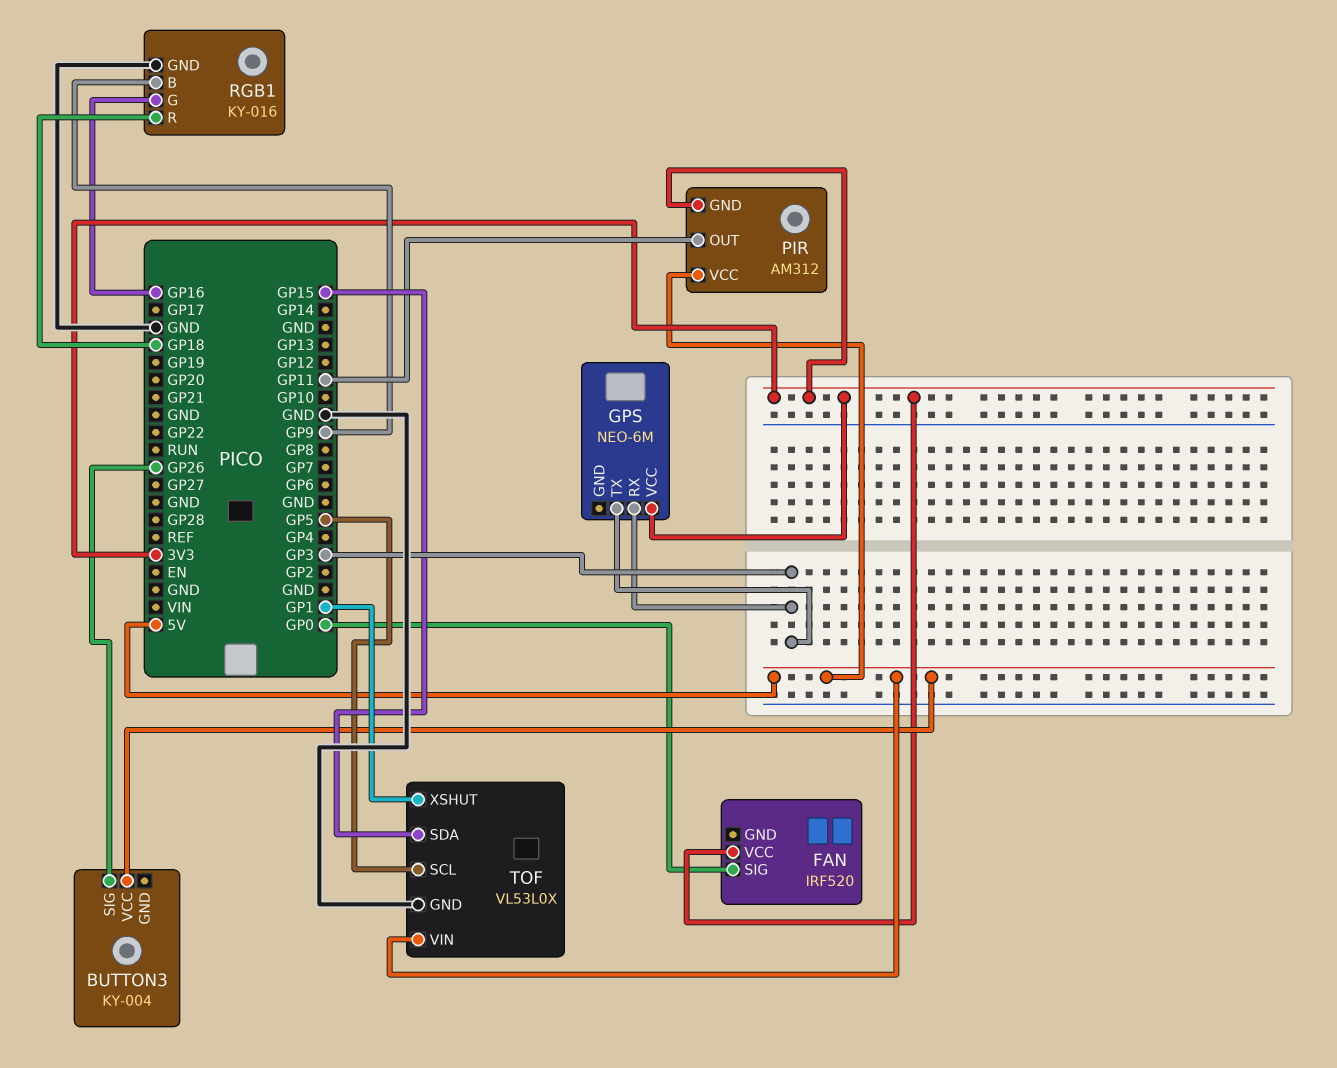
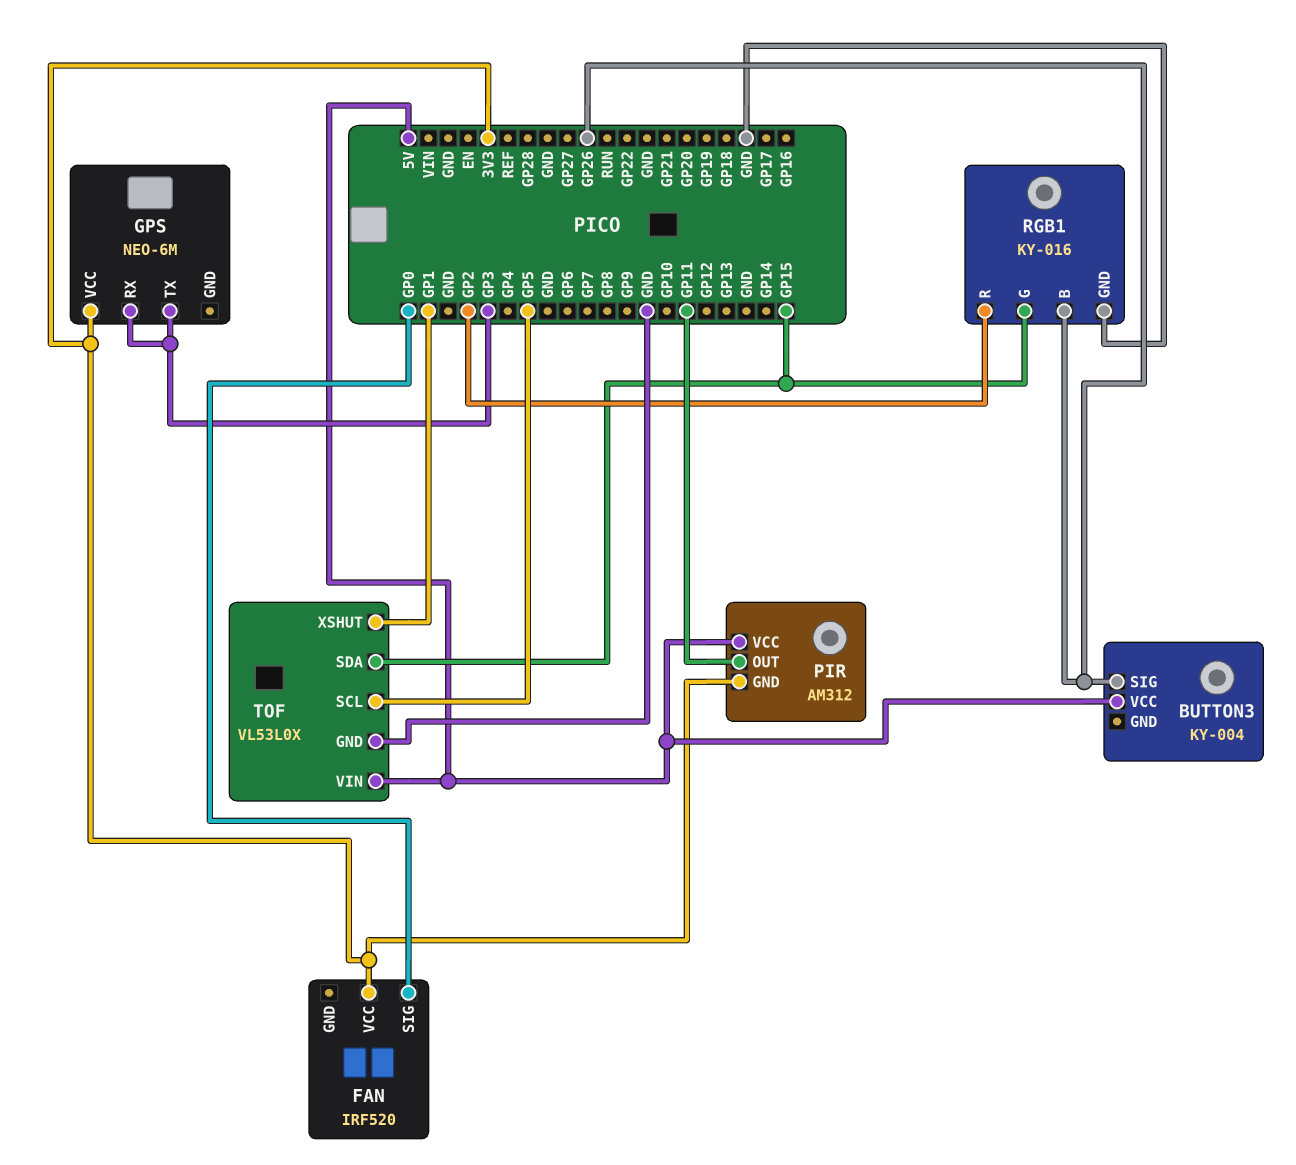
RGB1 pin B: GP9 -> GP26
RGB1 pin G: GP16 -> GP15
RGB1 pin R: GP18 -> GP2

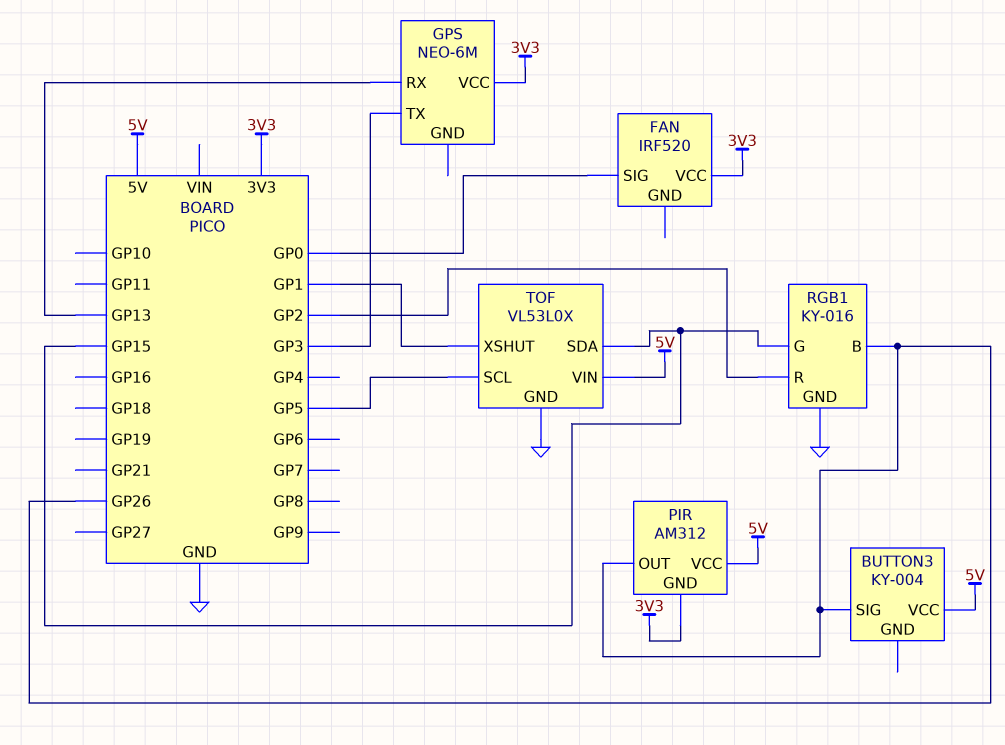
GPS pin RX: GP3 -> GP13
PIR pin OUT: GP11 -> GP26

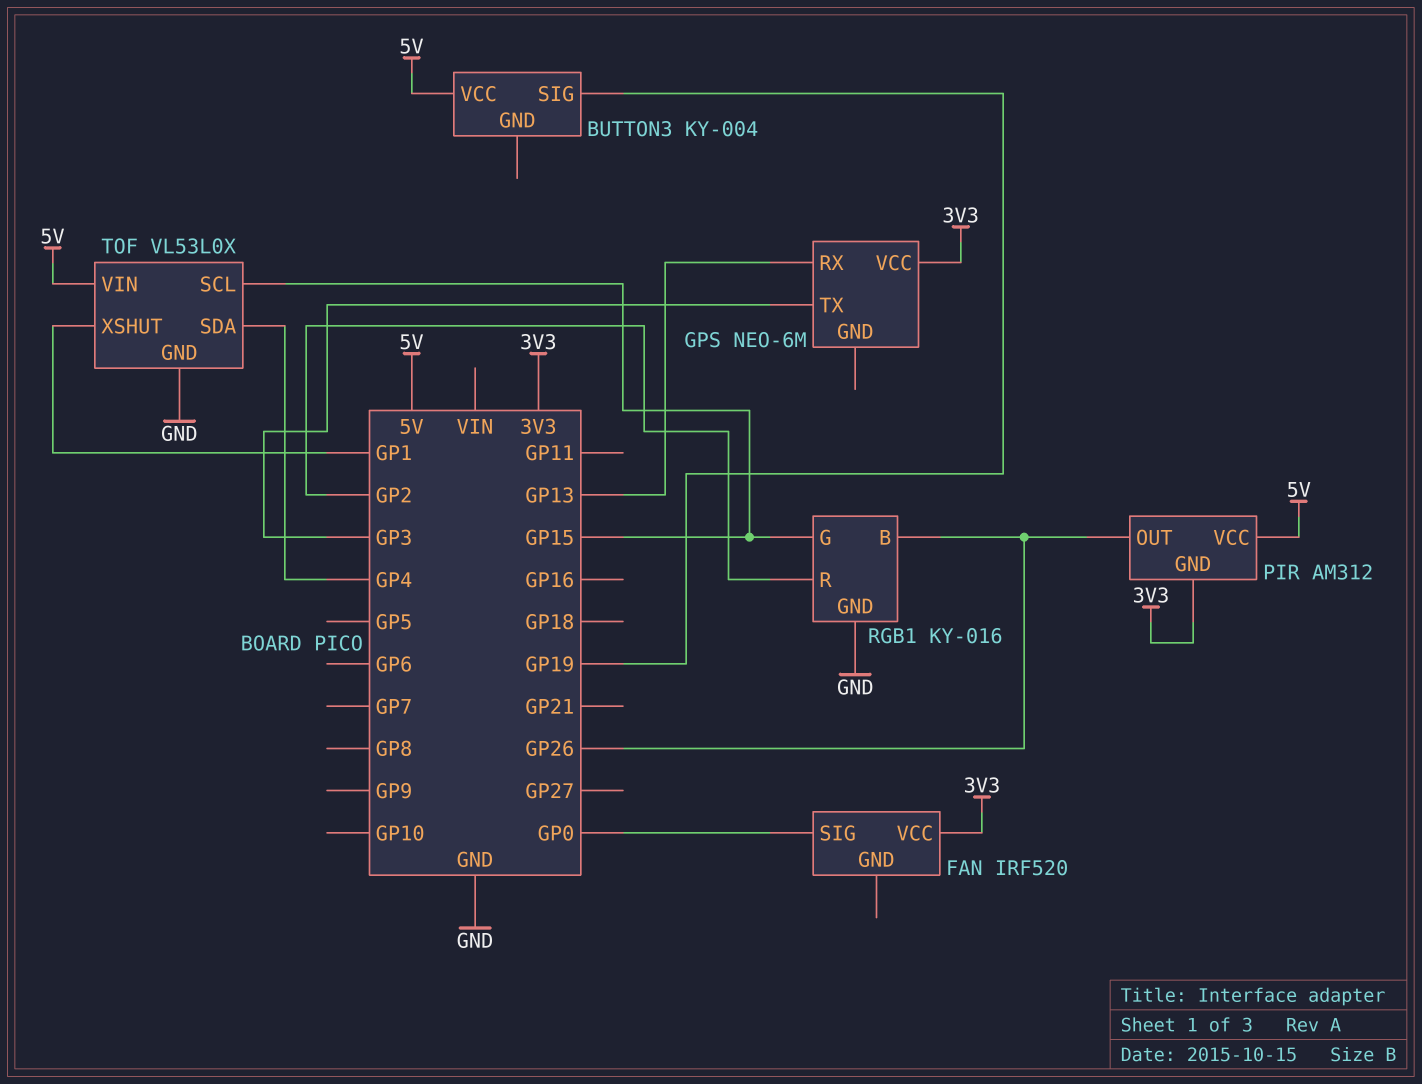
BUTTON3 pin SIG: GP26 -> GP19
TOF pin SCL: GP5 -> GP15
TOF pin SDA: GP15 -> GP4

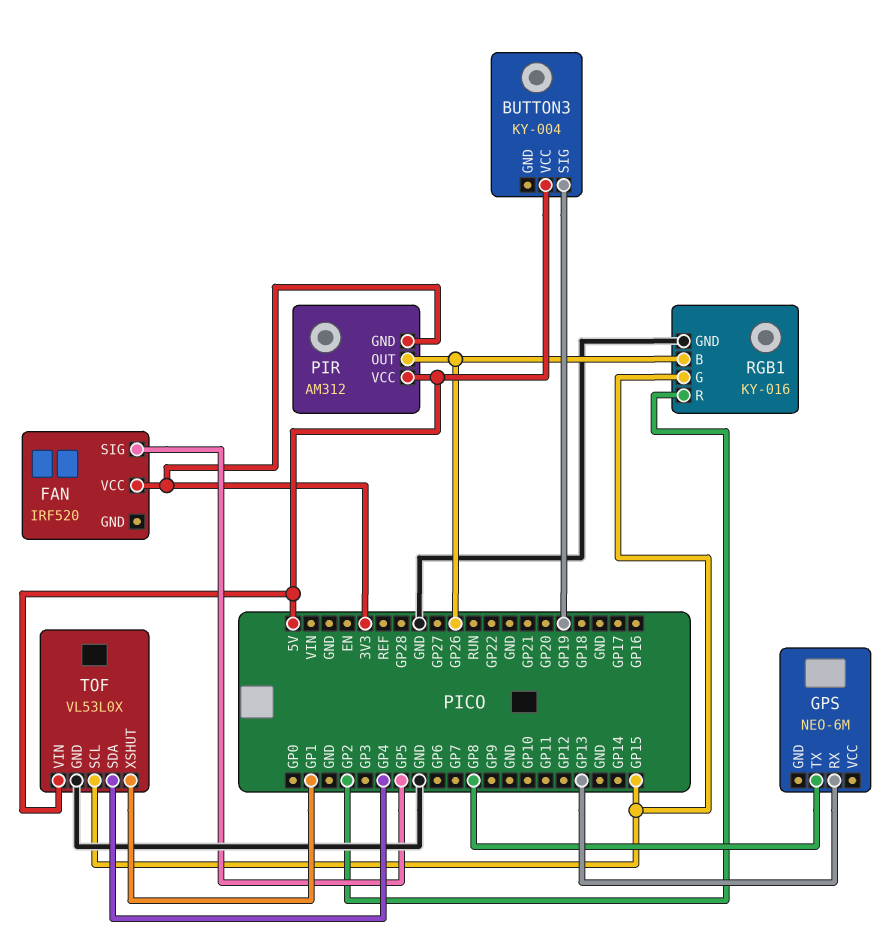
FAN pin SIG: GP0 -> GP5
GPS pin TX: GP3 -> GP8
GPS pin VCC: 3V3 -> none

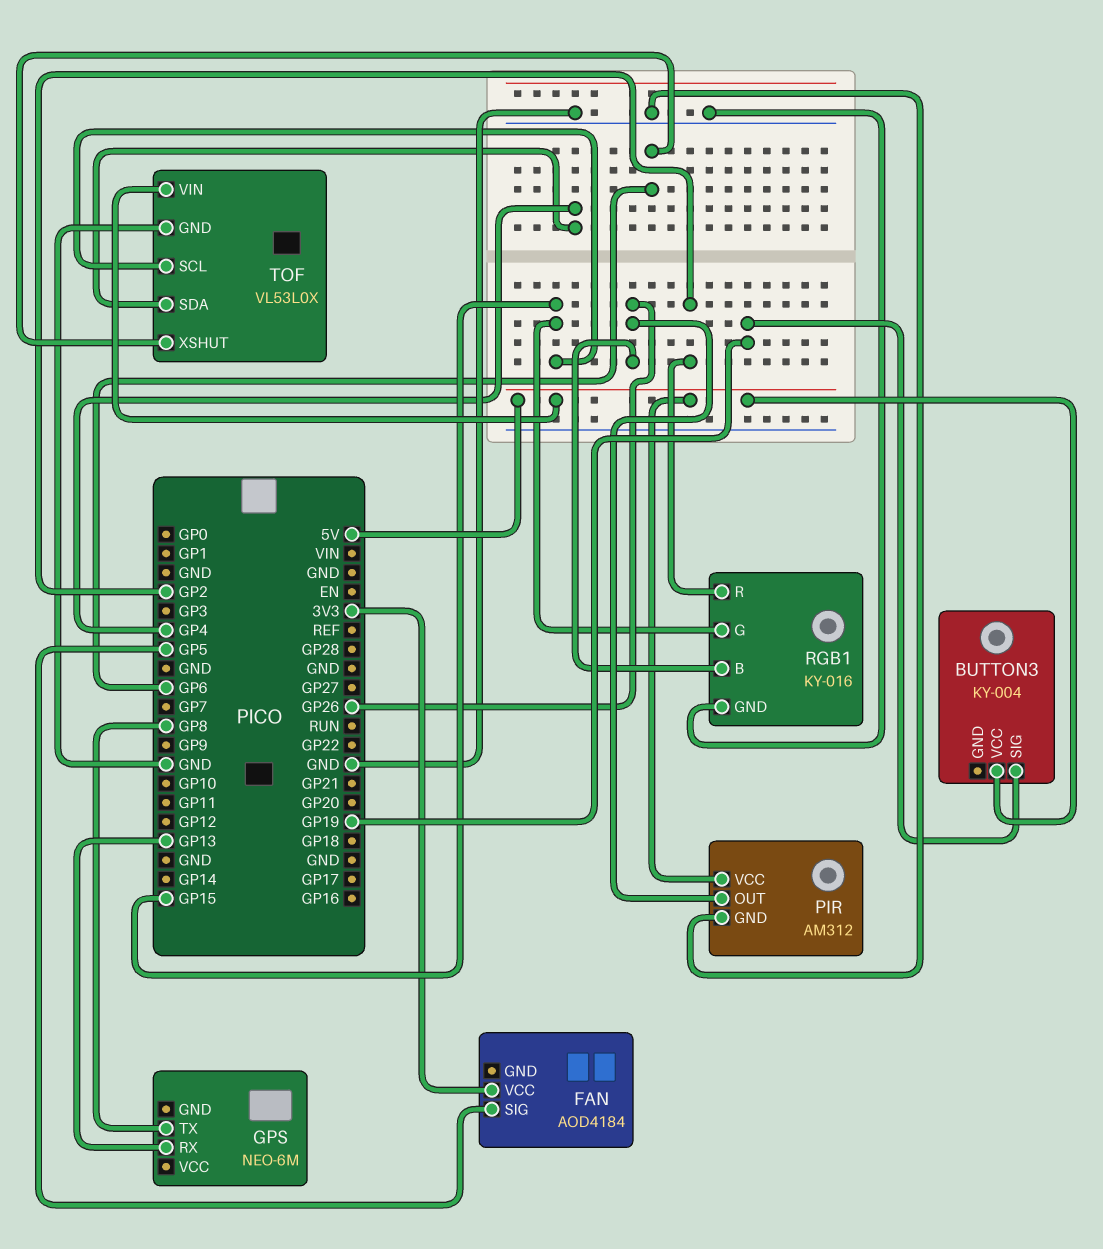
FAN: IRF520 -> AOD4184
PIR pin GND: 3V3 -> GND
TOF pin XSHUT: GP1 -> GP6

